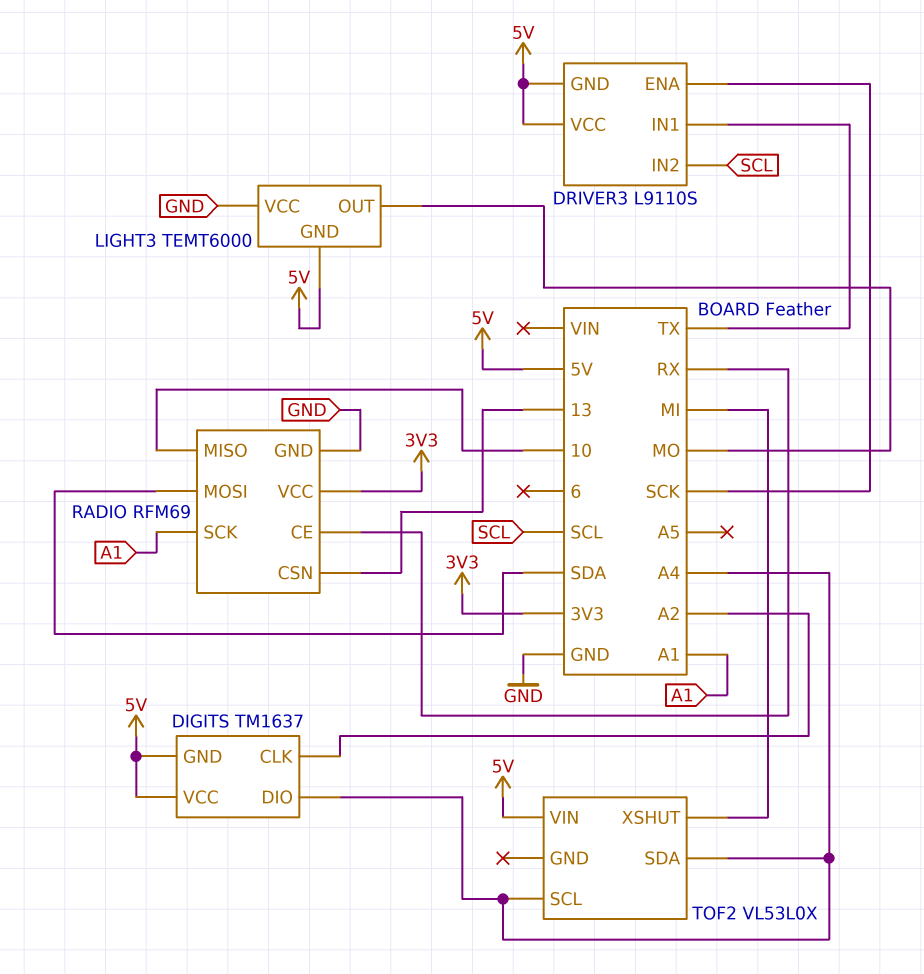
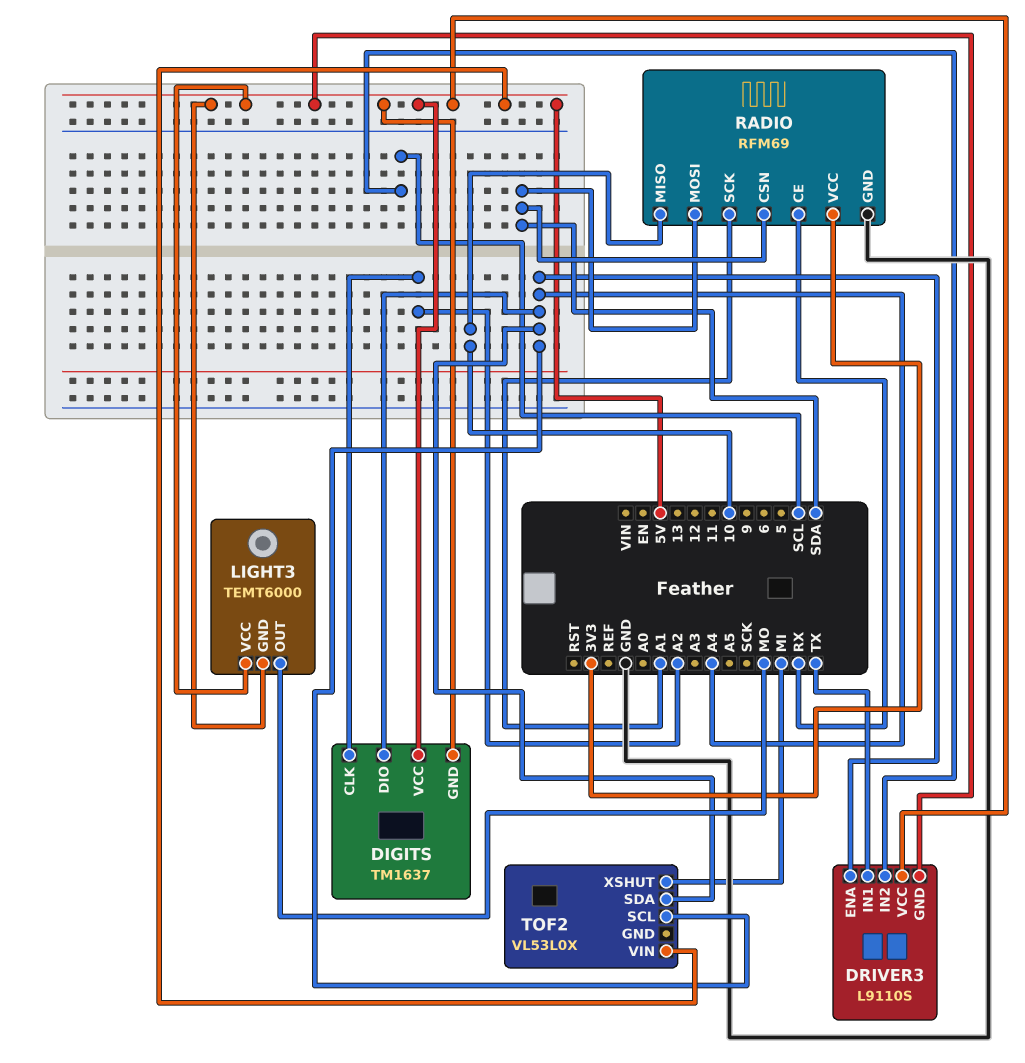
DRIVER3 pin ENA: SCK -> A4
LIGHT3 pin VCC: GND -> 5V
RADIO pin CSN: 13 -> SDA

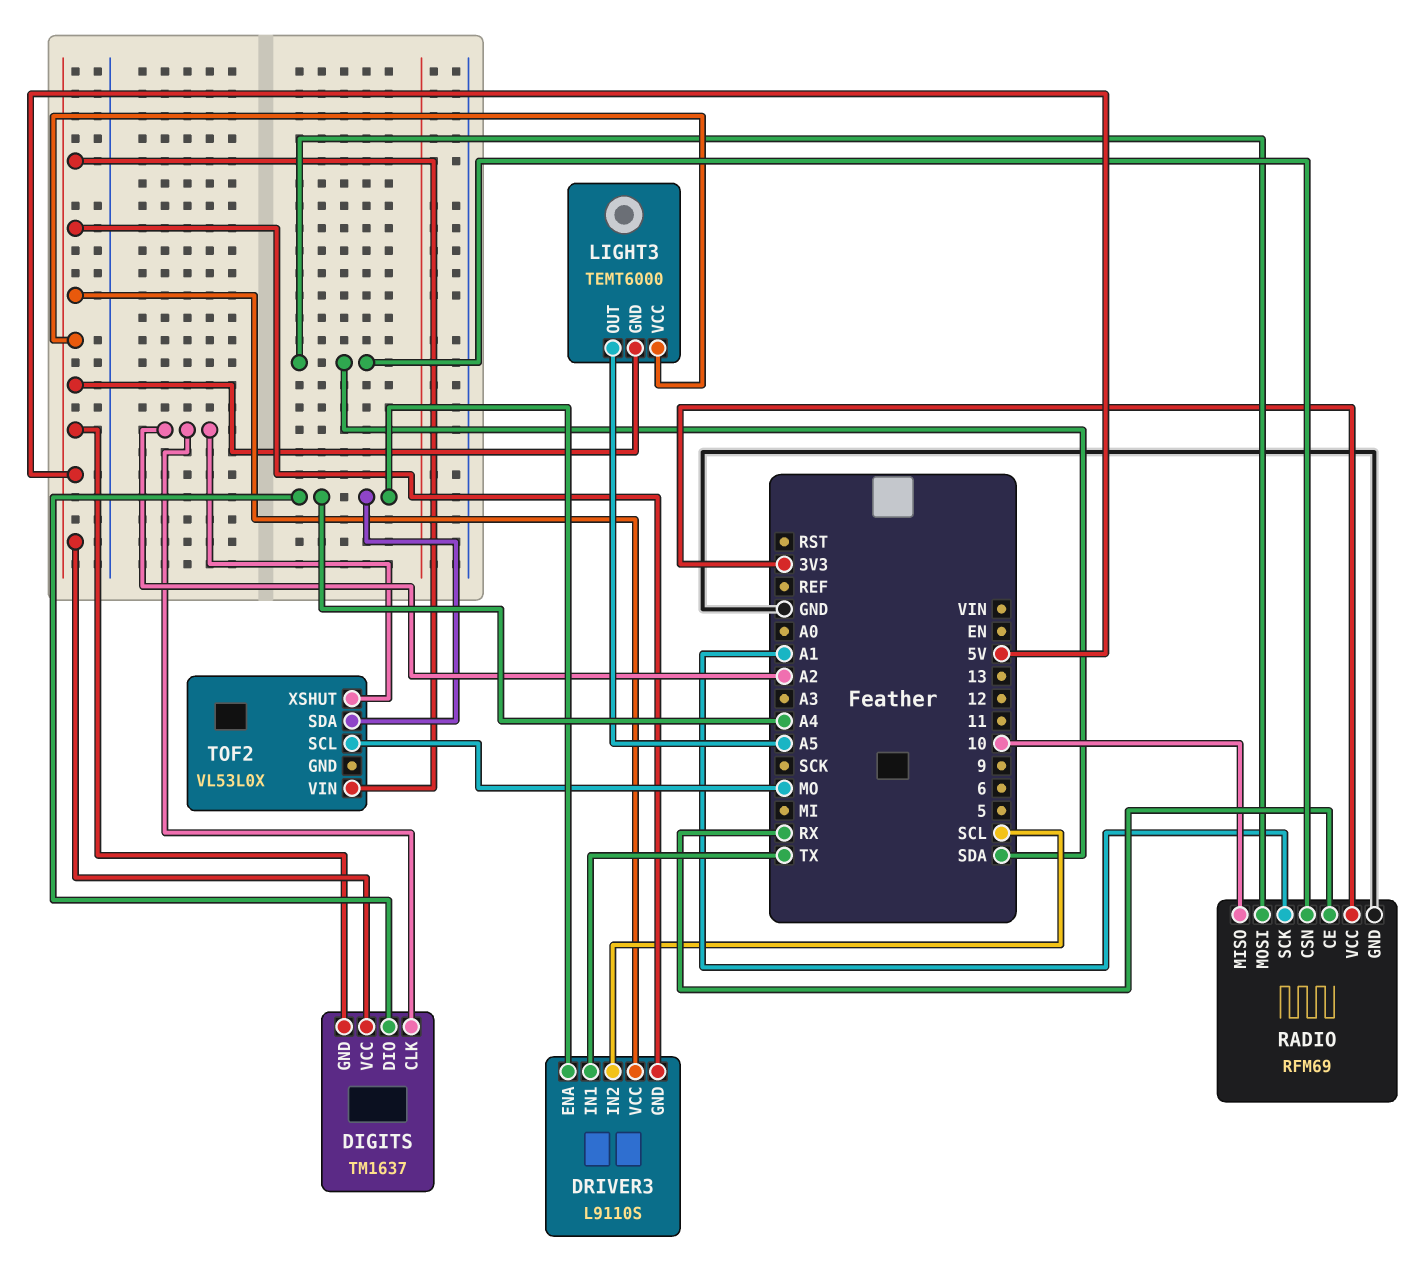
LIGHT3 pin OUT: MO -> A5
TOF2 pin SCL: A4 -> MO
TOF2 pin XSHUT: MI -> A2

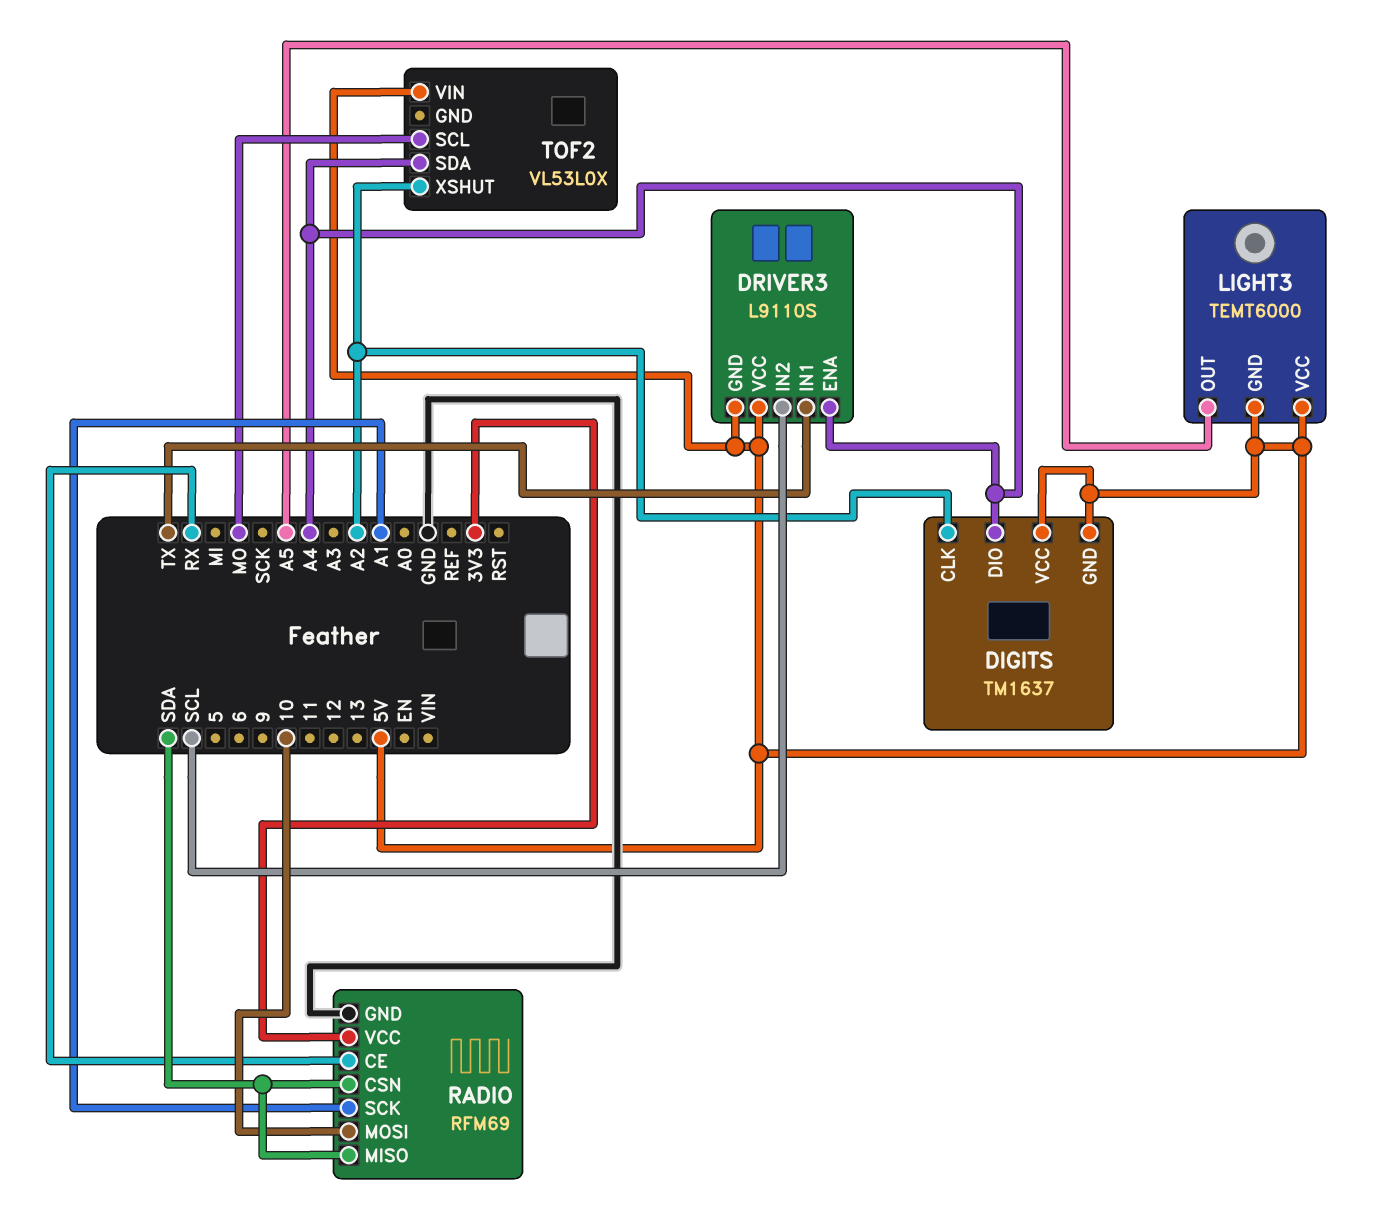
RADIO pin MISO: 10 -> SDA
RADIO pin MOSI: SDA -> 10

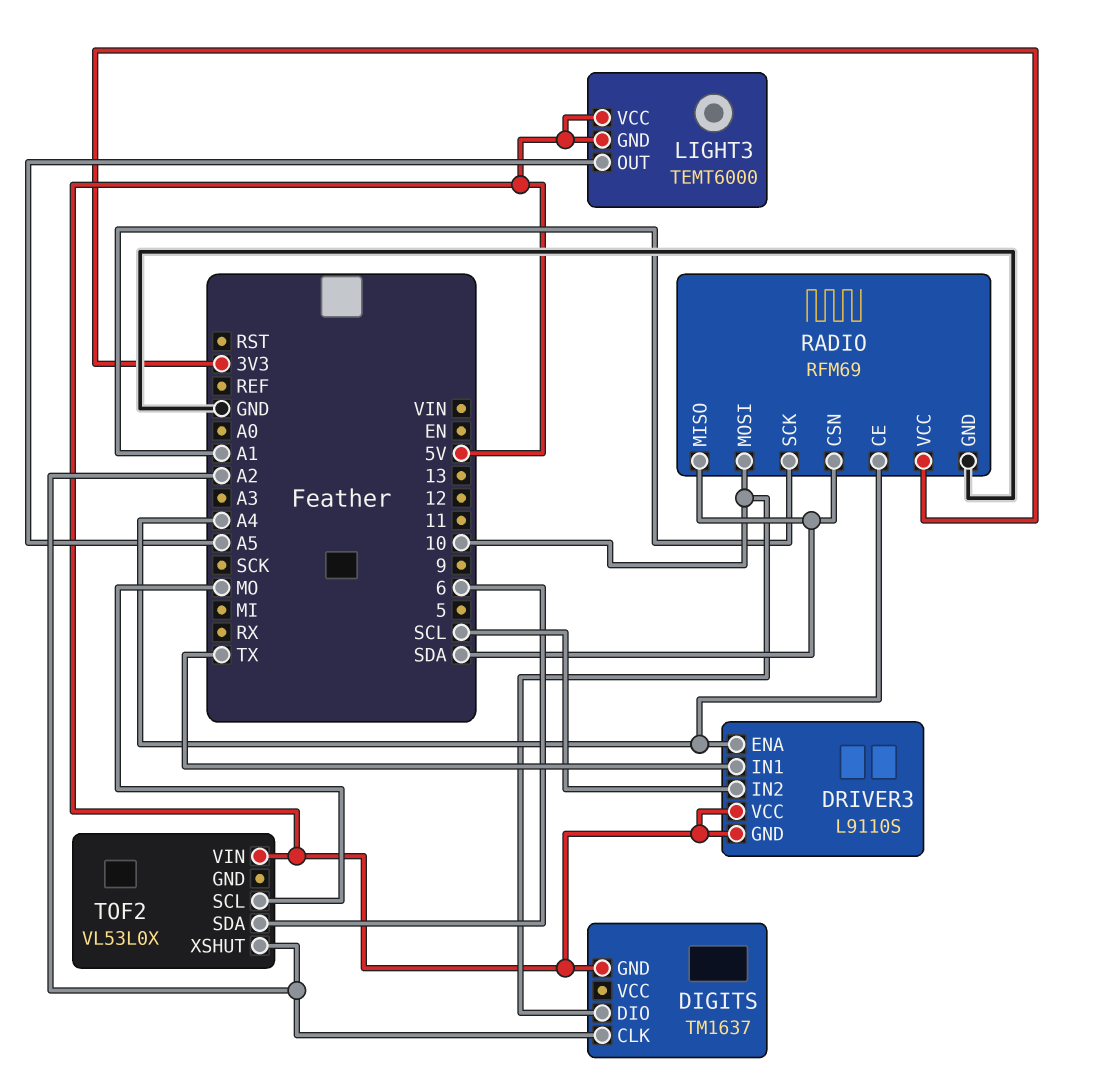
DIGITS pin DIO: A4 -> 10
DIGITS pin VCC: 5V -> none
RADIO pin CE: RX -> A4
TOF2 pin SDA: A4 -> 6

